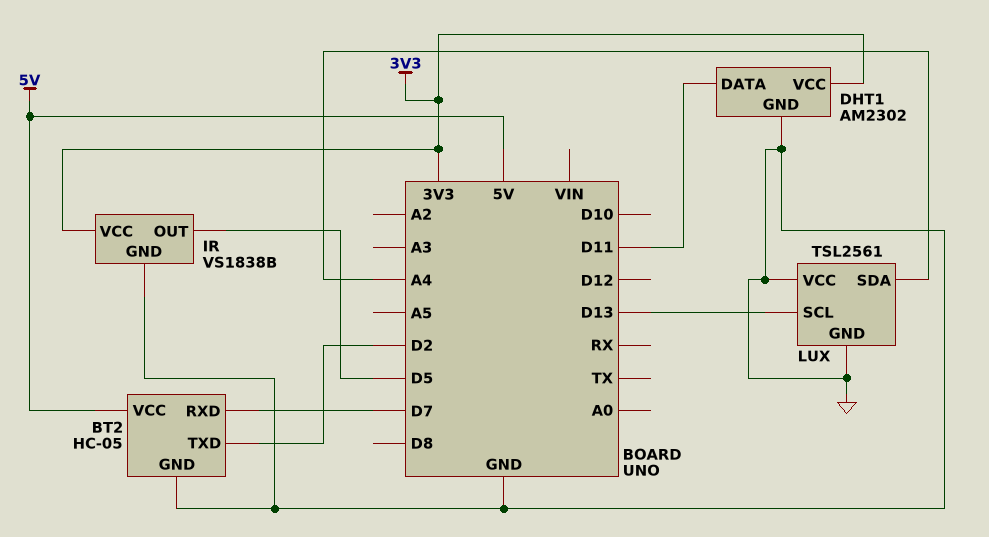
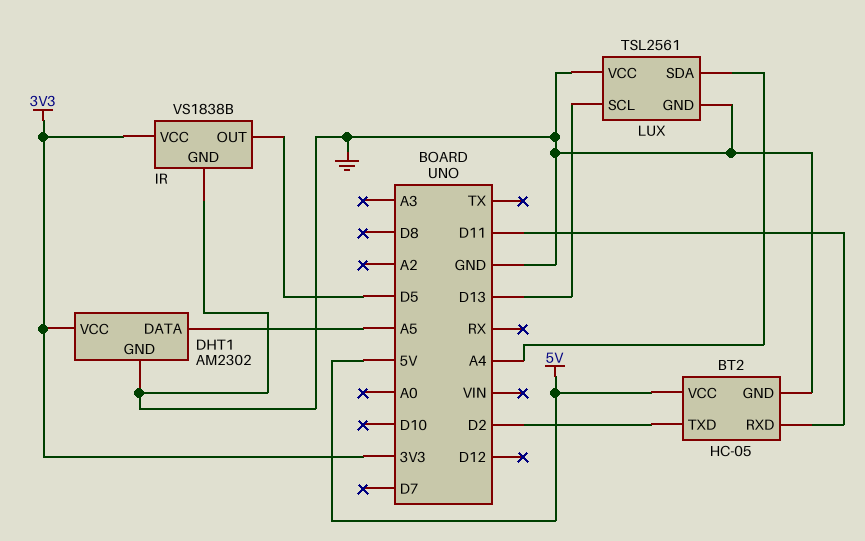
BT2 pin RXD: D7 -> D11
DHT1 pin DATA: D11 -> A5

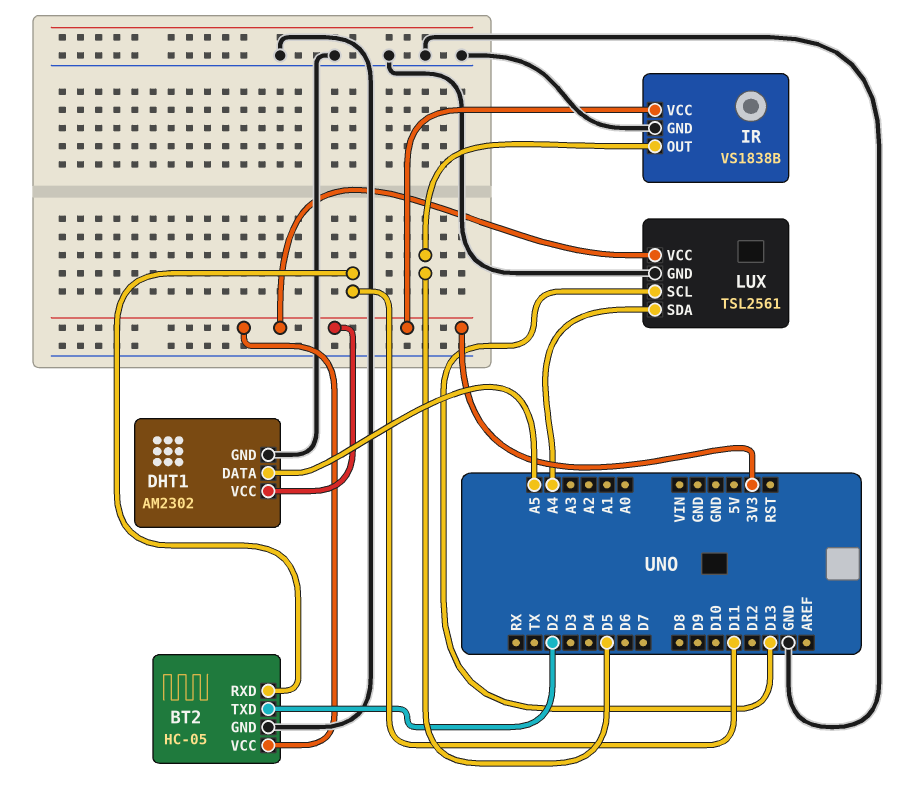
BT2 pin VCC: 5V -> 3V3
LUX pin VCC: GND -> 3V3

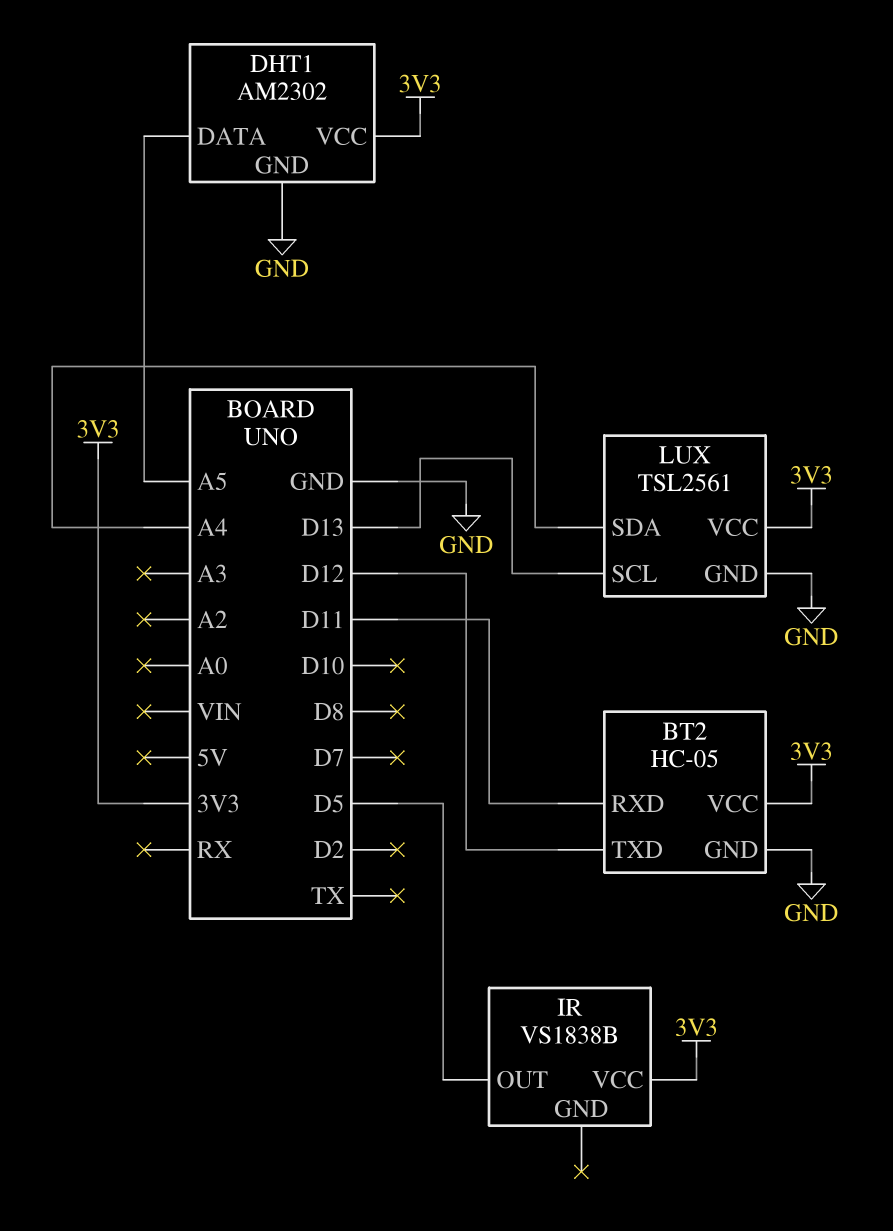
BT2 pin TXD: D2 -> D12
IR pin GND: GND -> none

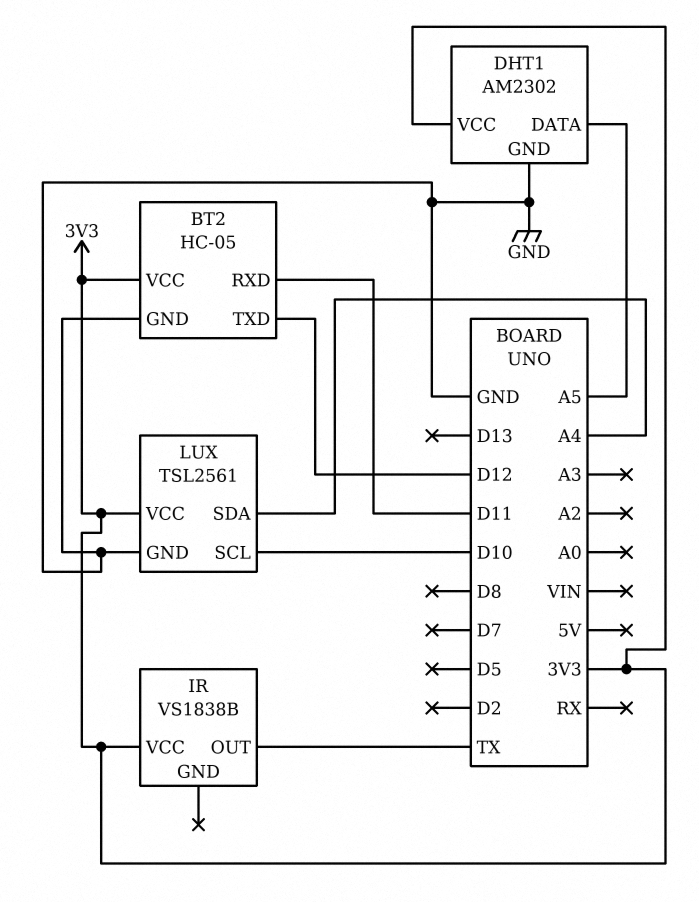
IR pin OUT: D5 -> TX
LUX pin SCL: D13 -> D10

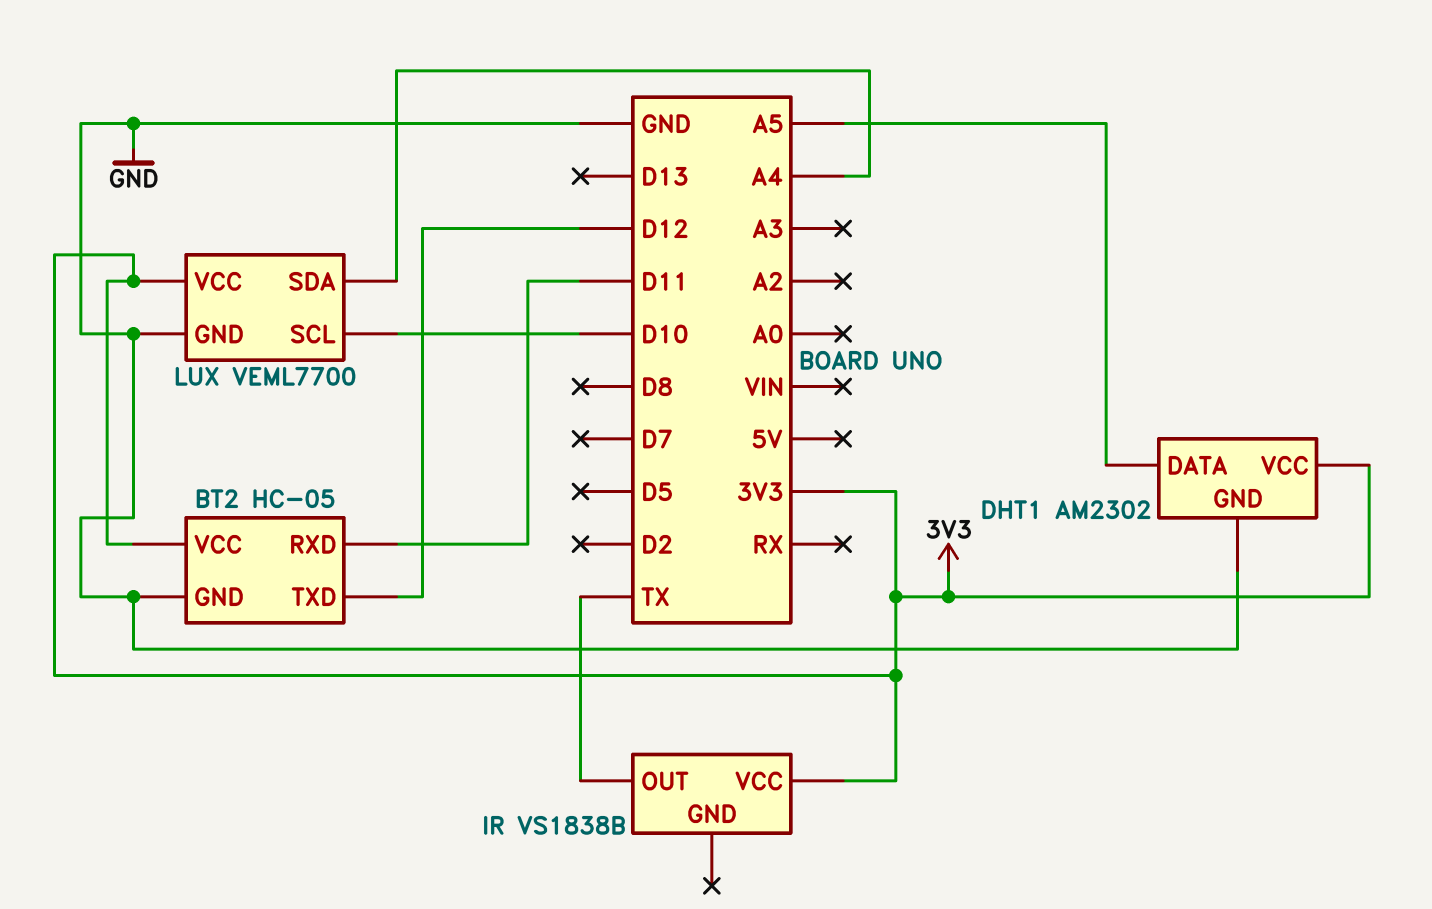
LUX: TSL2561 -> VEML7700

